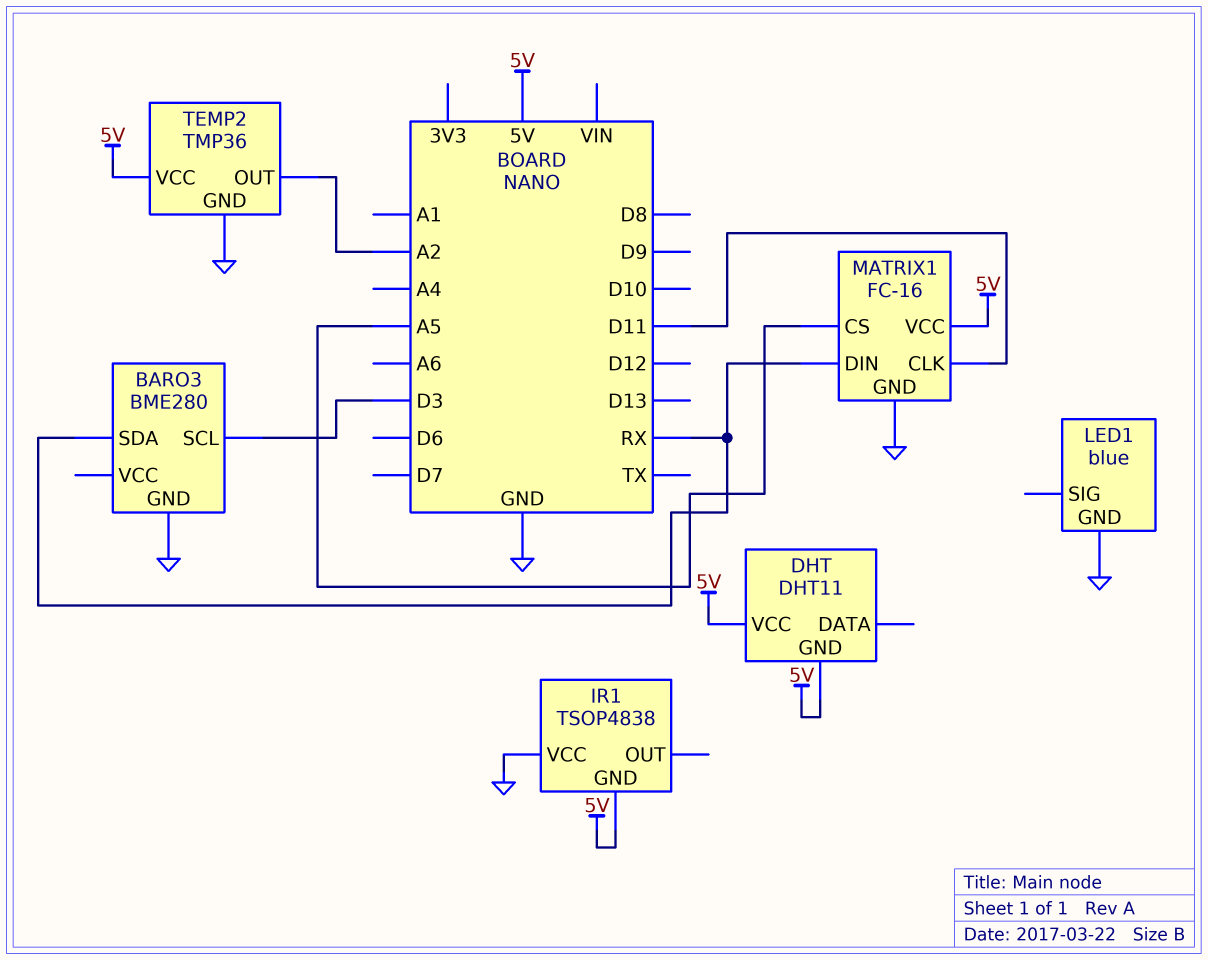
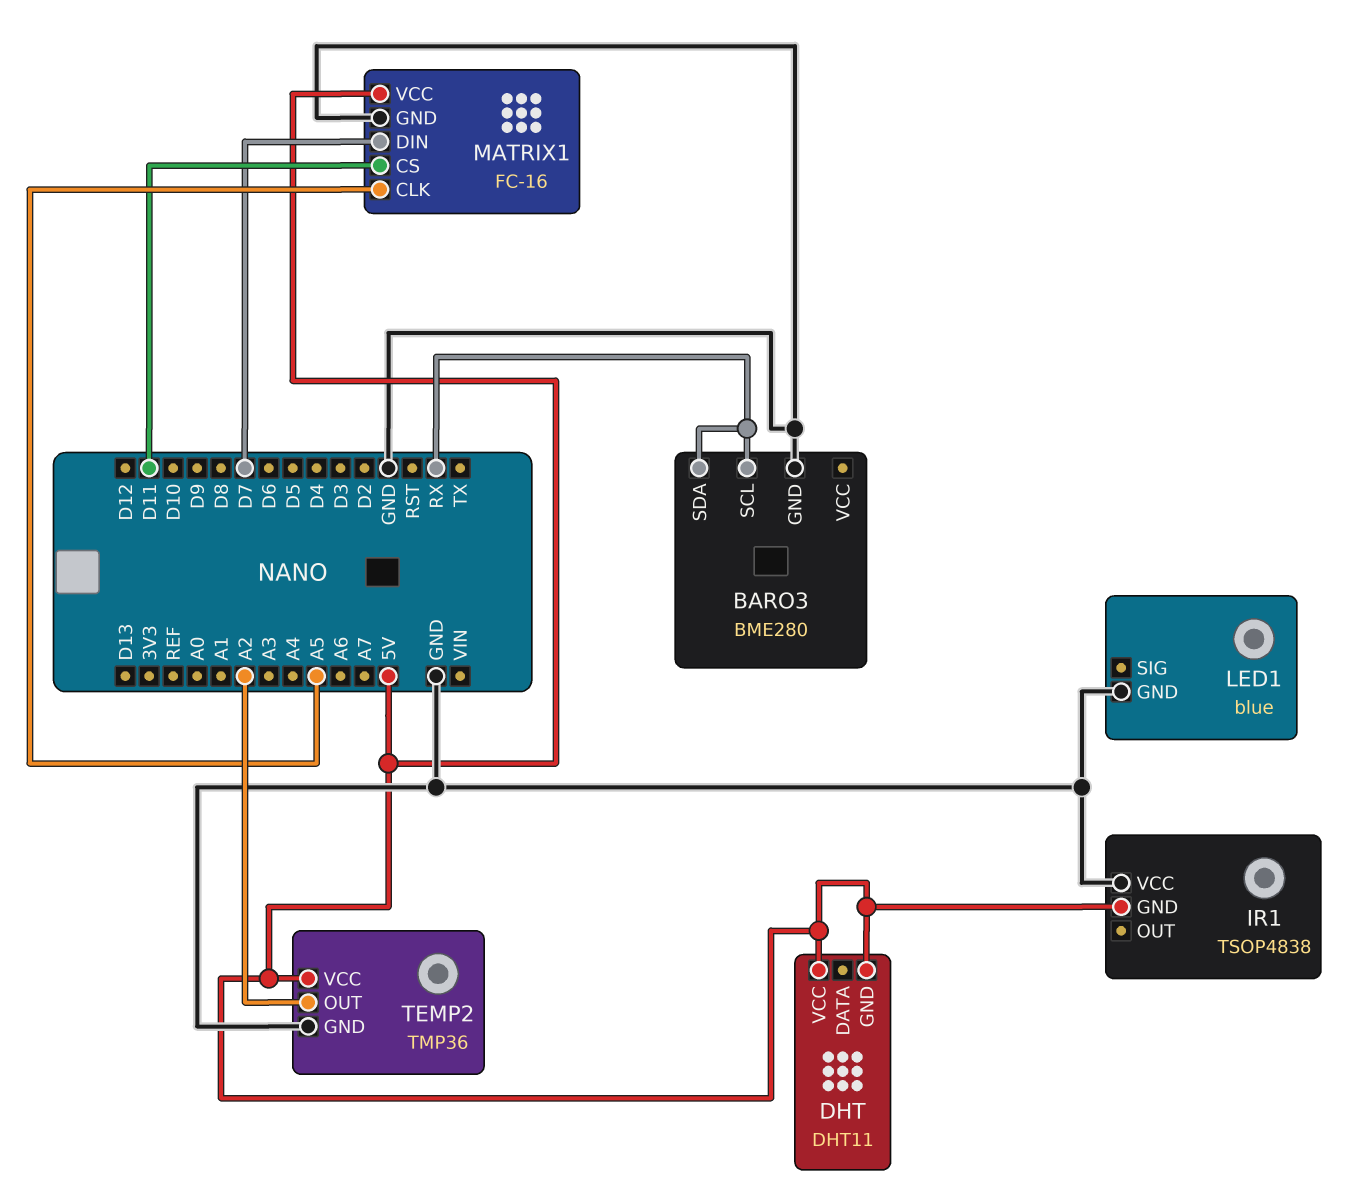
BARO3 pin SCL: D3 -> RX
MATRIX1 pin CLK: D11 -> A5
MATRIX1 pin CS: A5 -> D11
MATRIX1 pin DIN: RX -> D7

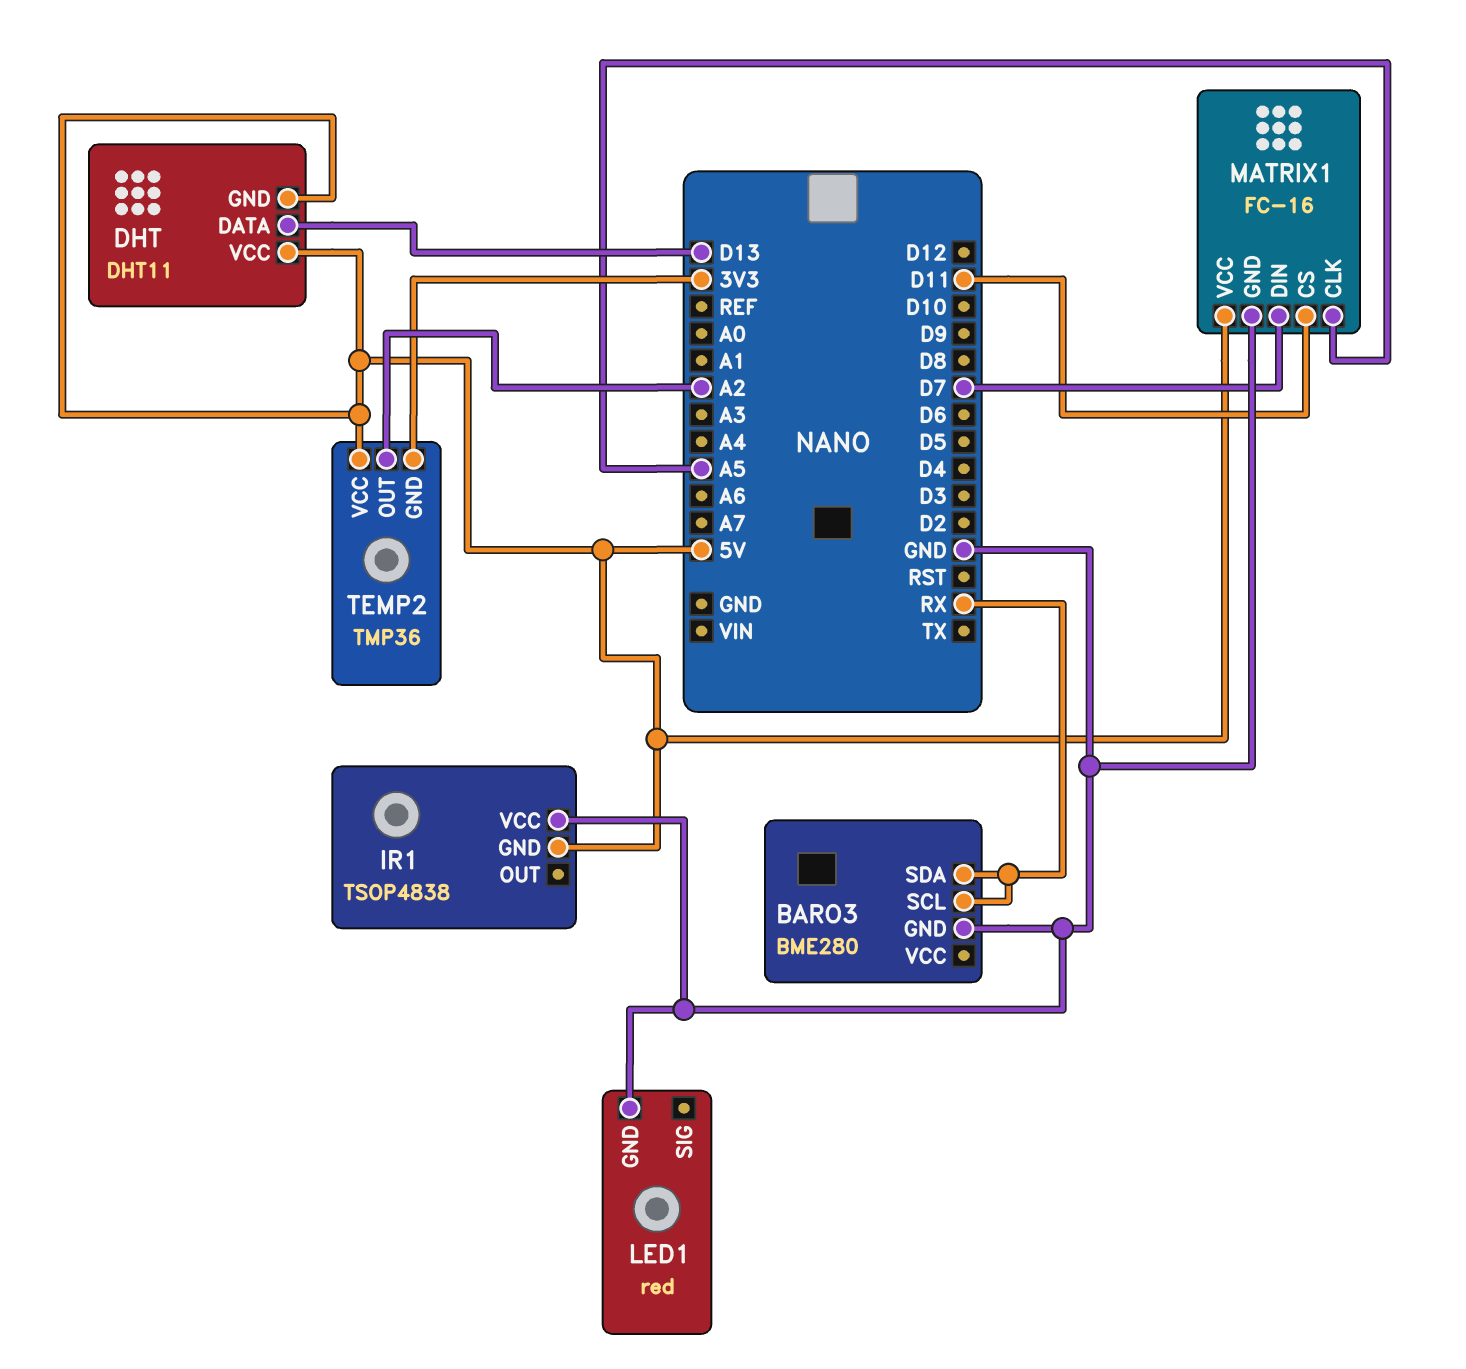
DHT pin DATA: none -> D13
LED1: blue -> red
TEMP2 pin GND: GND -> 3V3

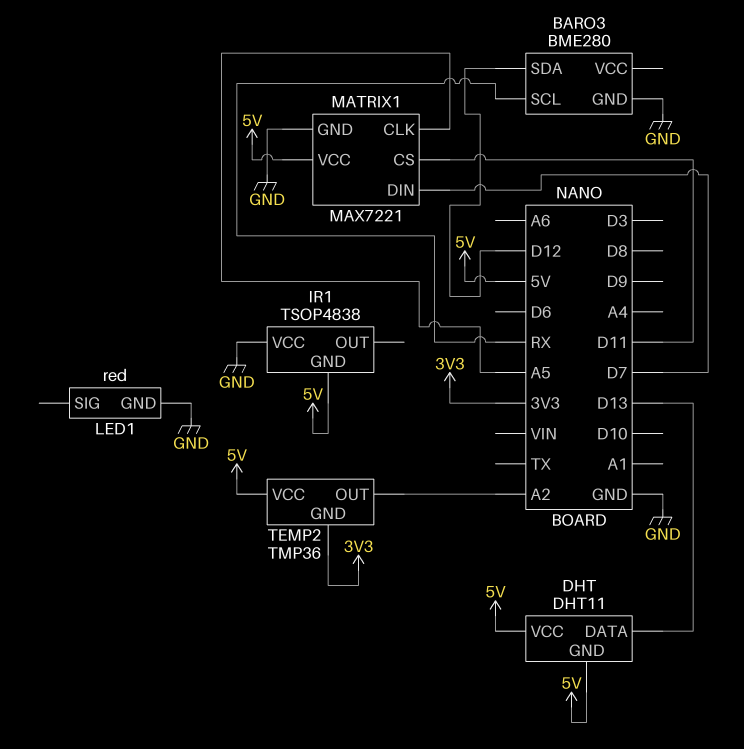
BARO3 pin SDA: RX -> D12
MATRIX1: FC-16 -> MAX7221

